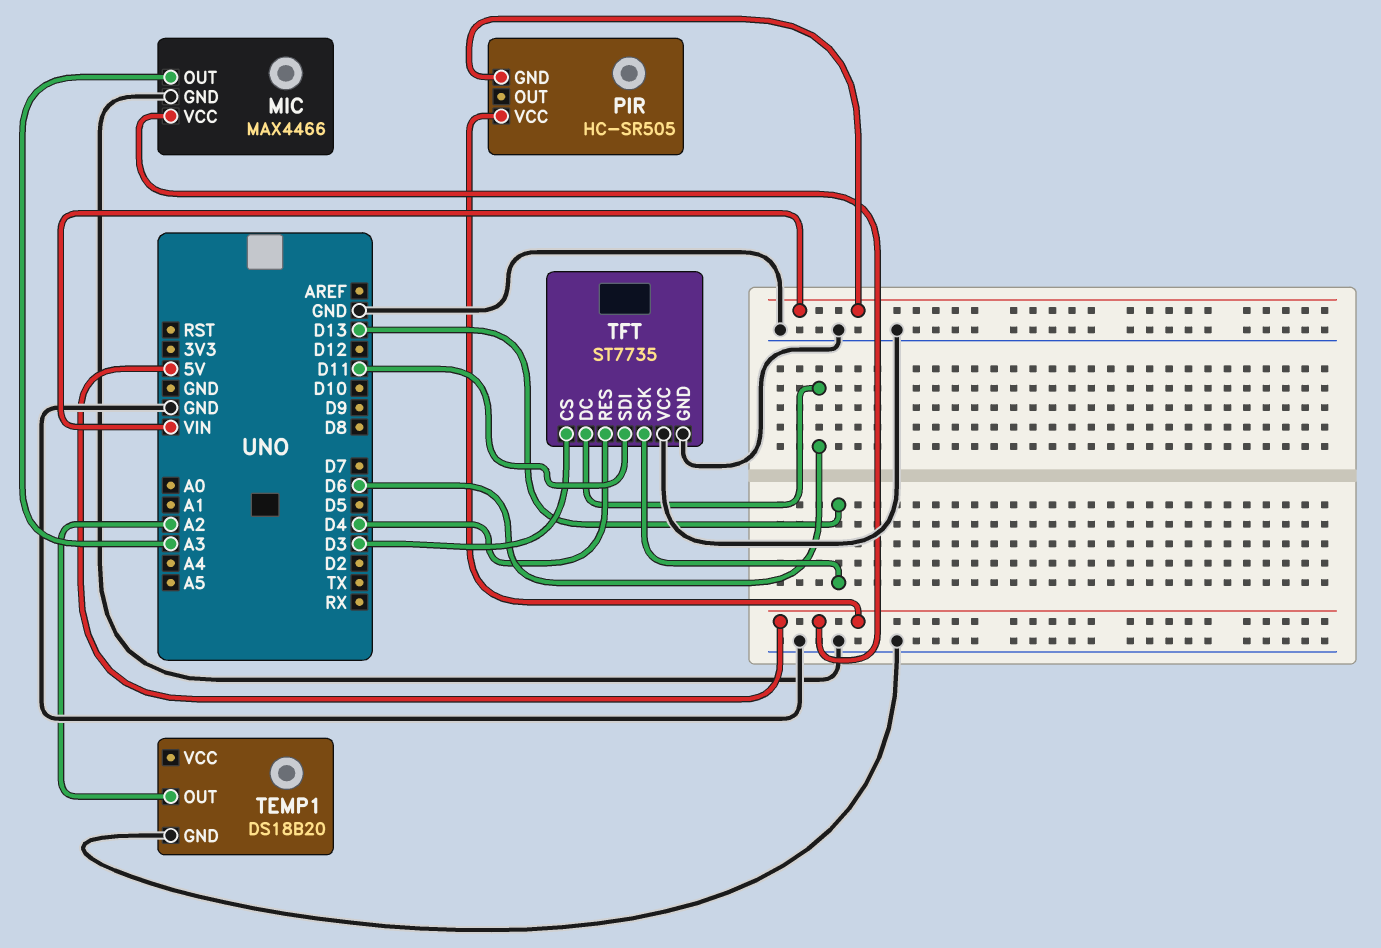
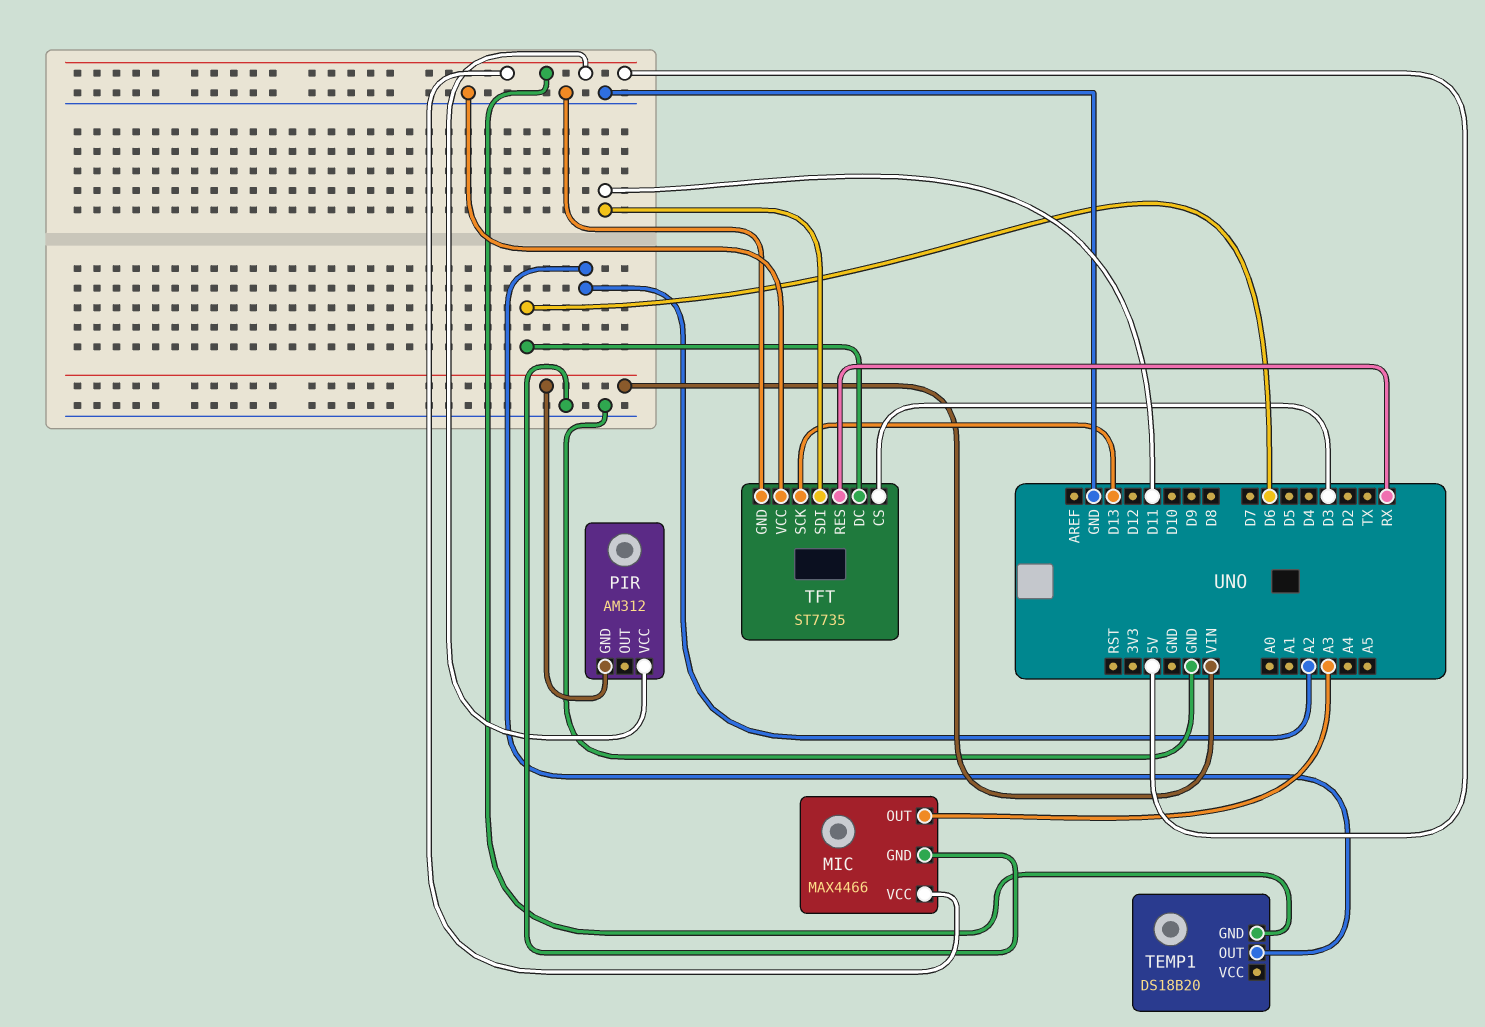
PIR: HC-SR505 -> AM312
TEMP1 pin GND: GND -> 5V
TFT pin RES: D4 -> RX

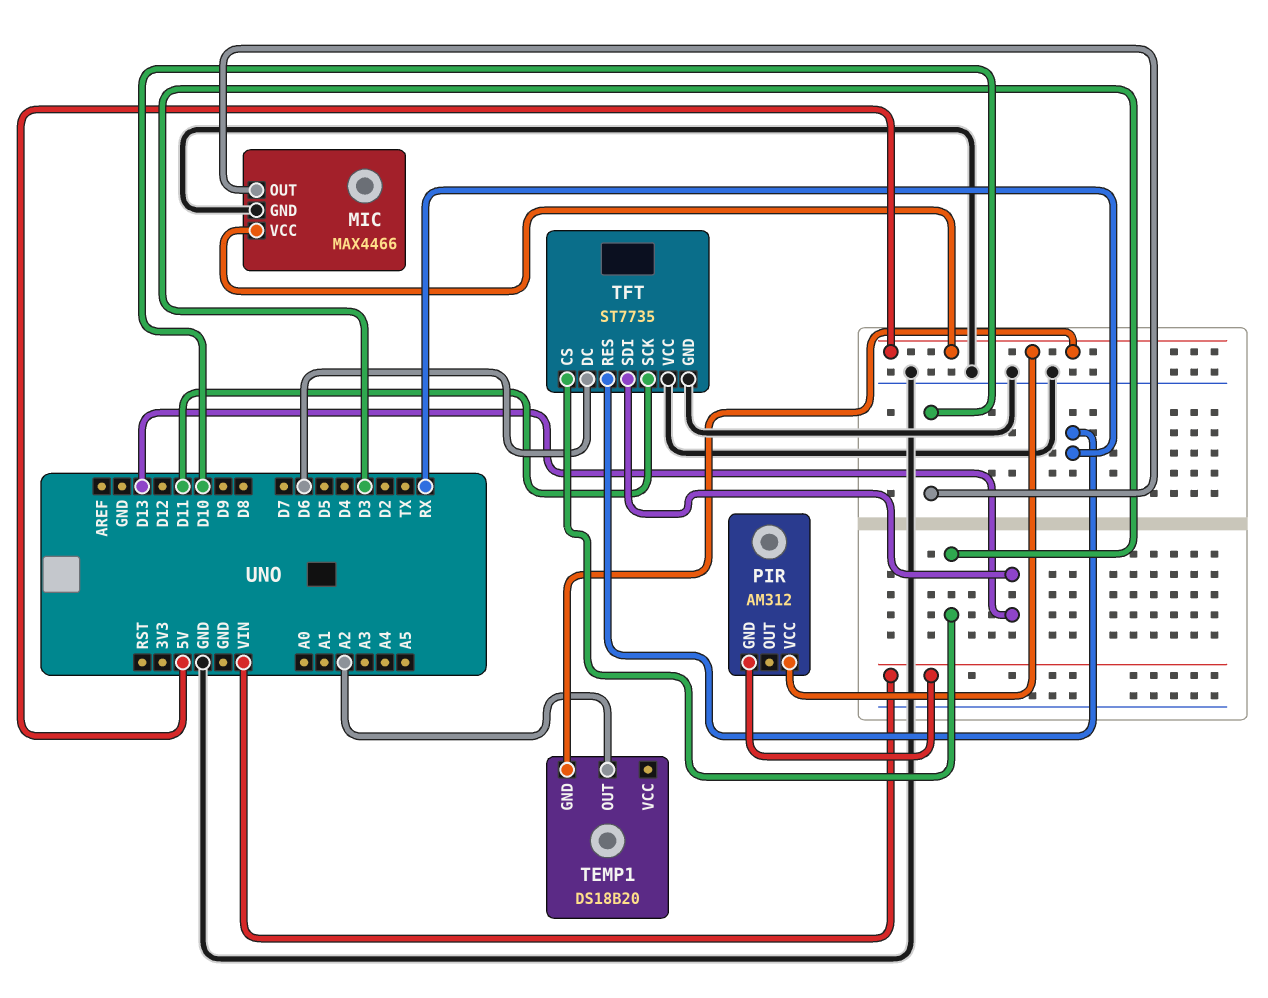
MIC pin OUT: A3 -> D10
TFT pin SCK: D13 -> D11
TFT pin SDI: D11 -> D13

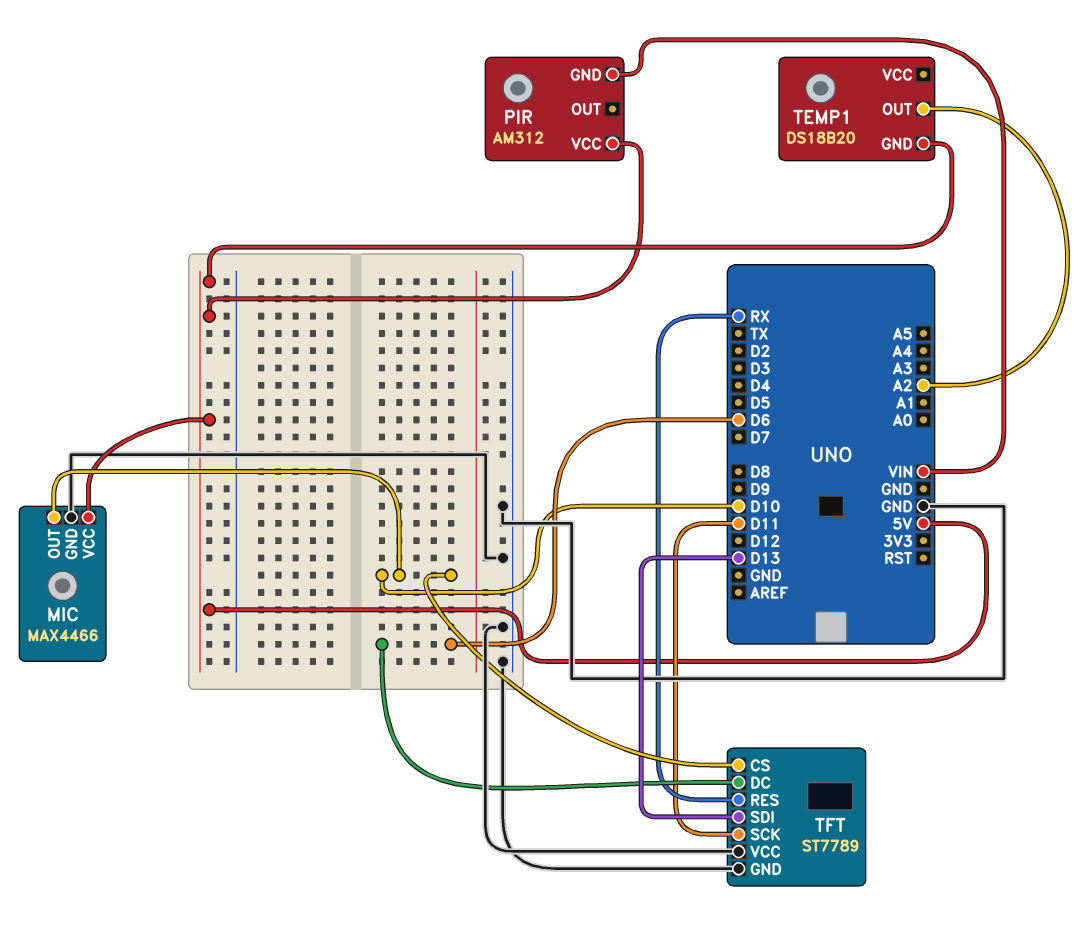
TFT: ST7735 -> ST7789
TFT pin CS: D3 -> D10

